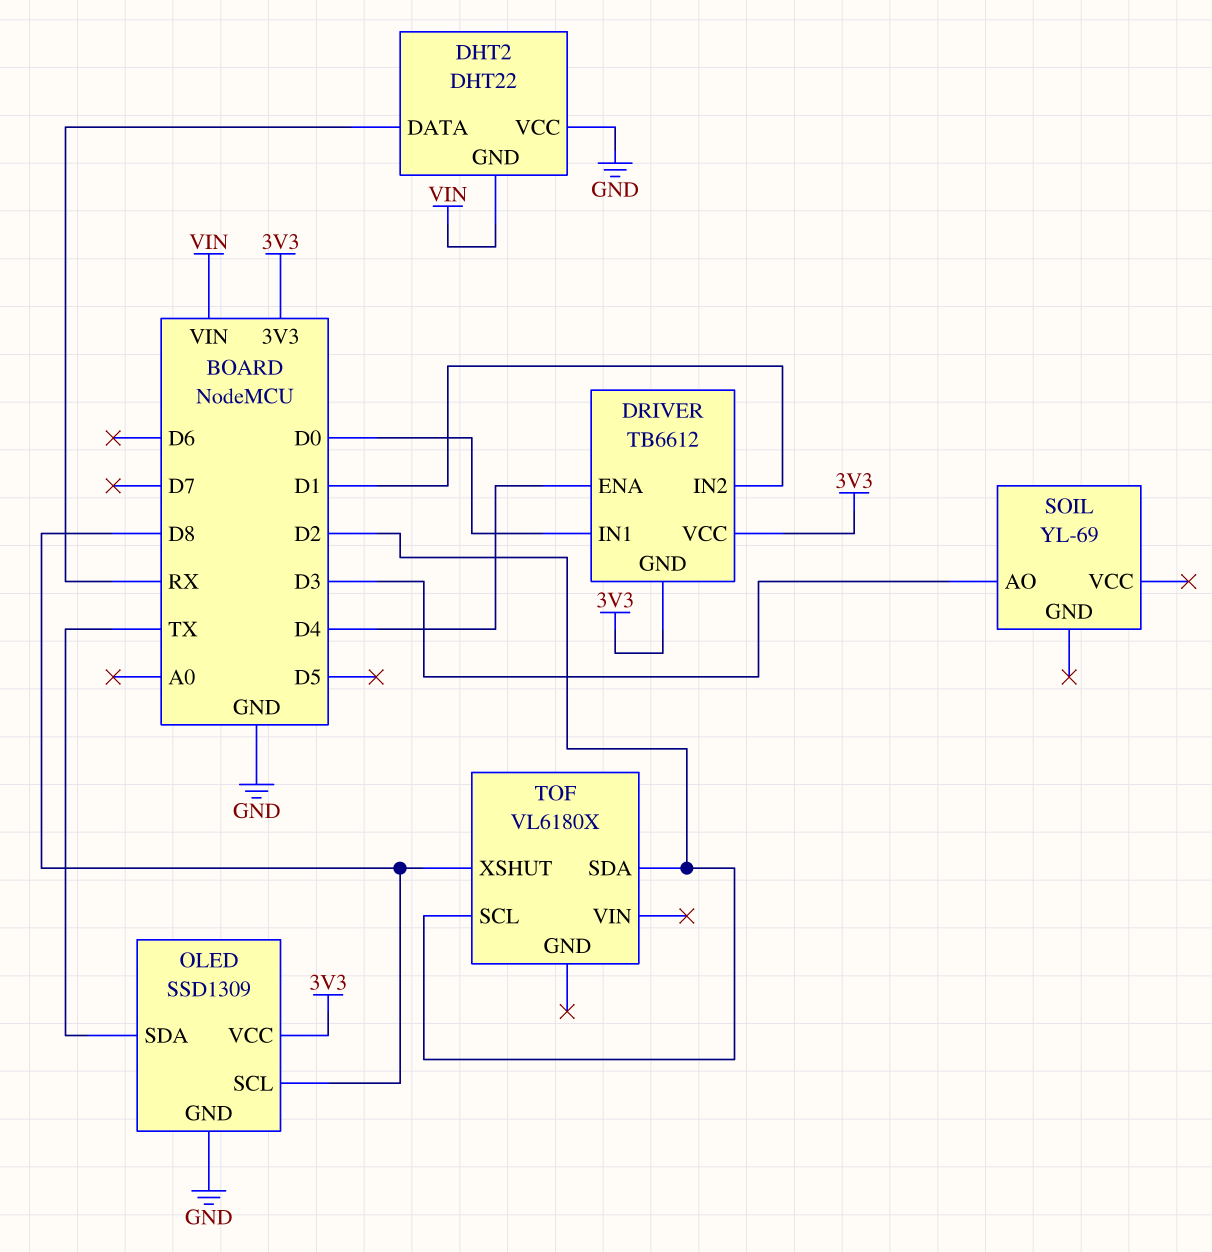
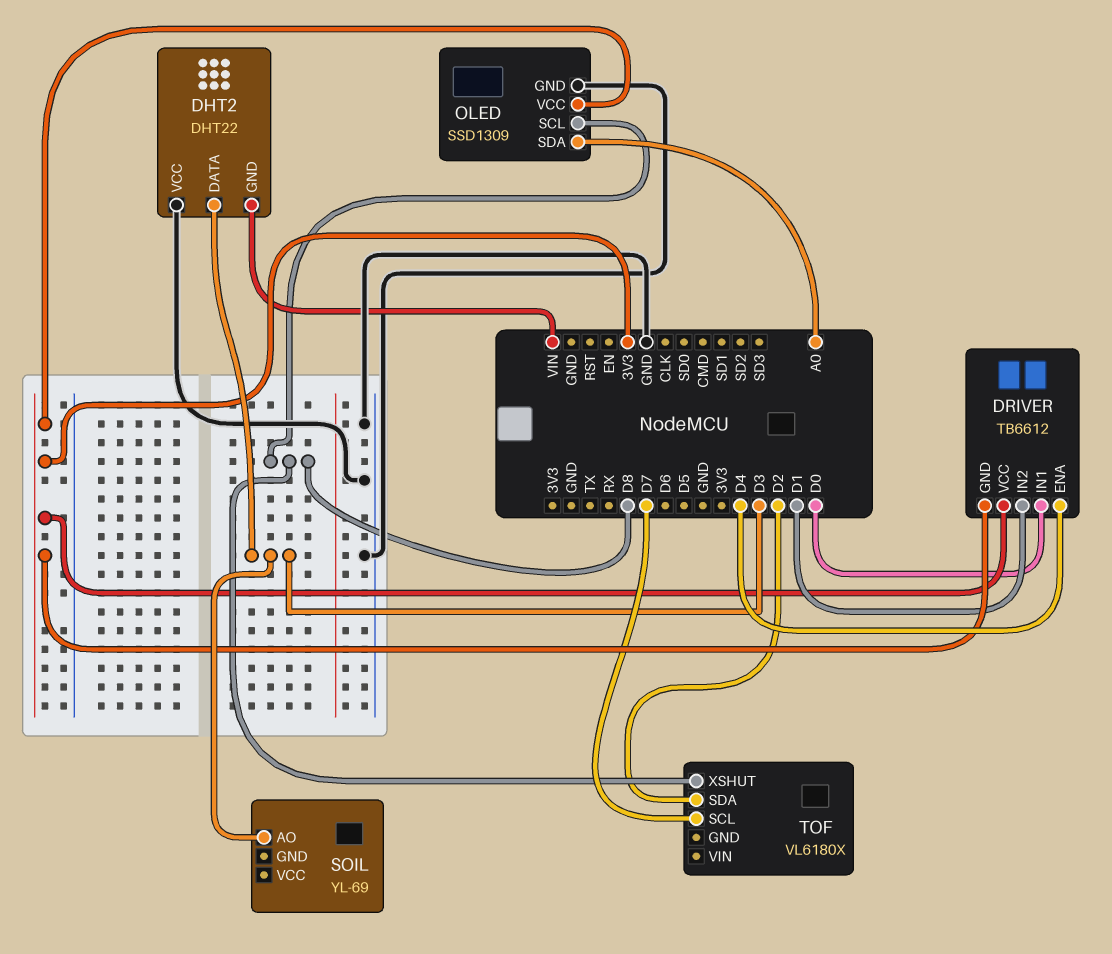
DHT2 pin DATA: RX -> D3
OLED pin SDA: TX -> A0
TOF pin SCL: D2 -> D7

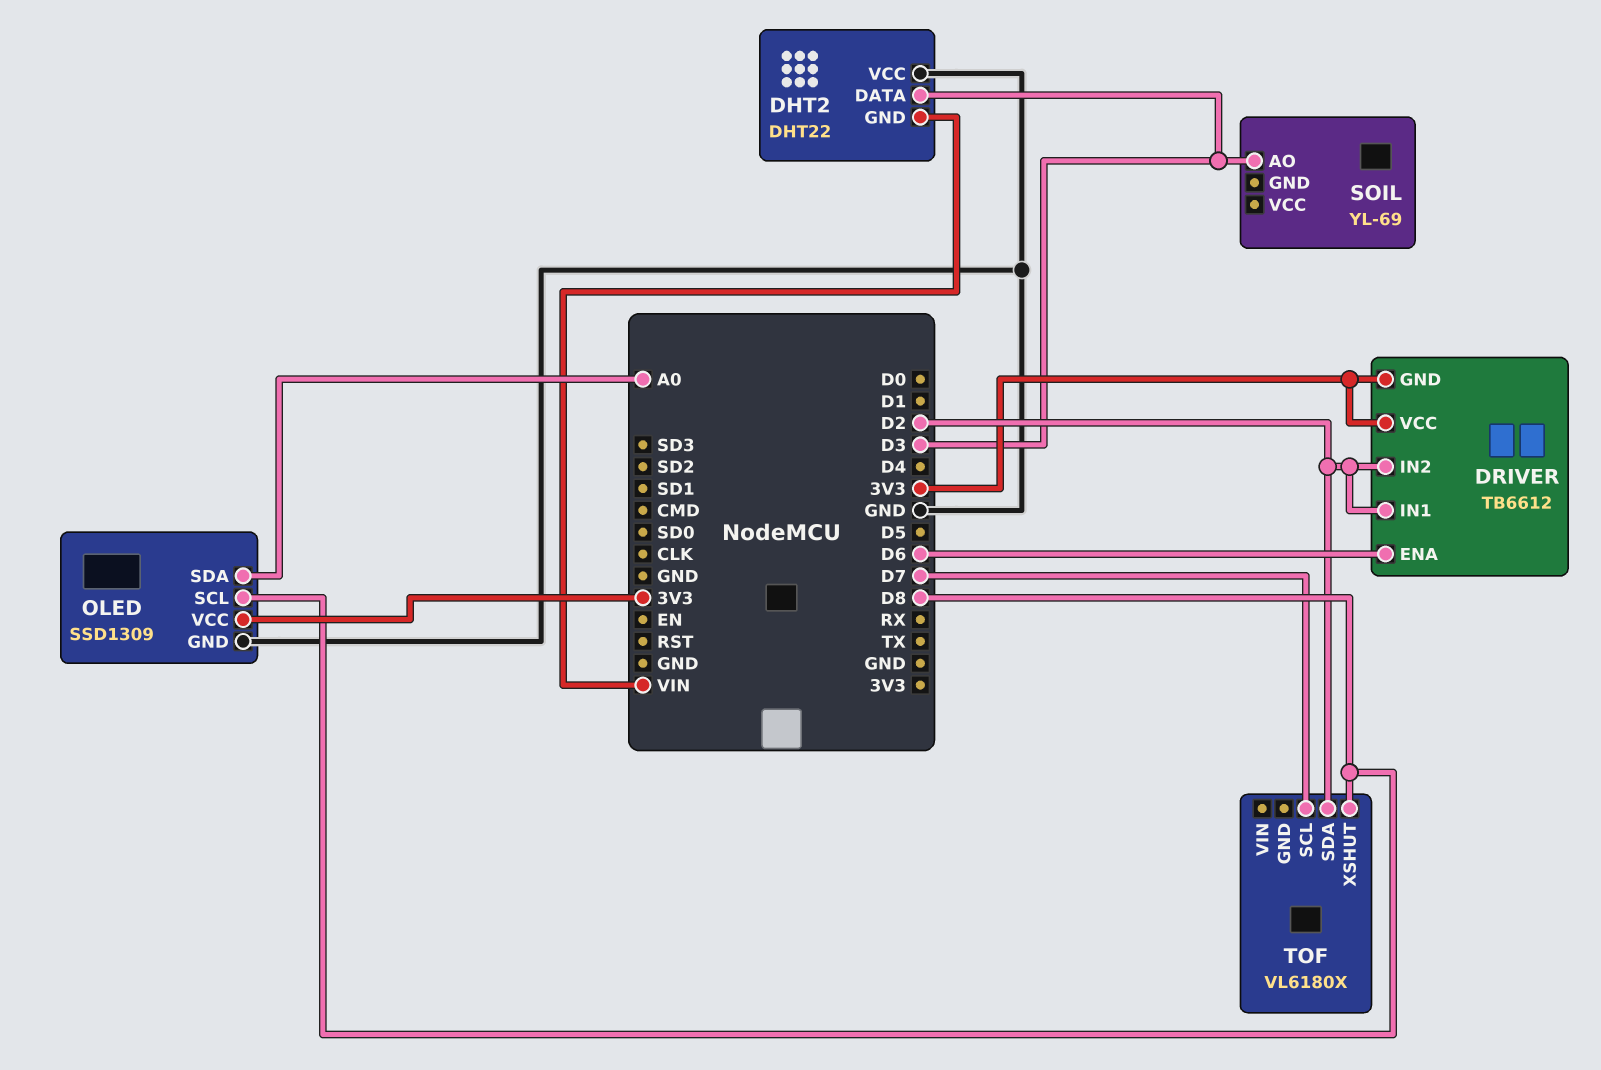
DRIVER pin ENA: D4 -> D6
DRIVER pin IN1: D0 -> D2
DRIVER pin IN2: D1 -> D2

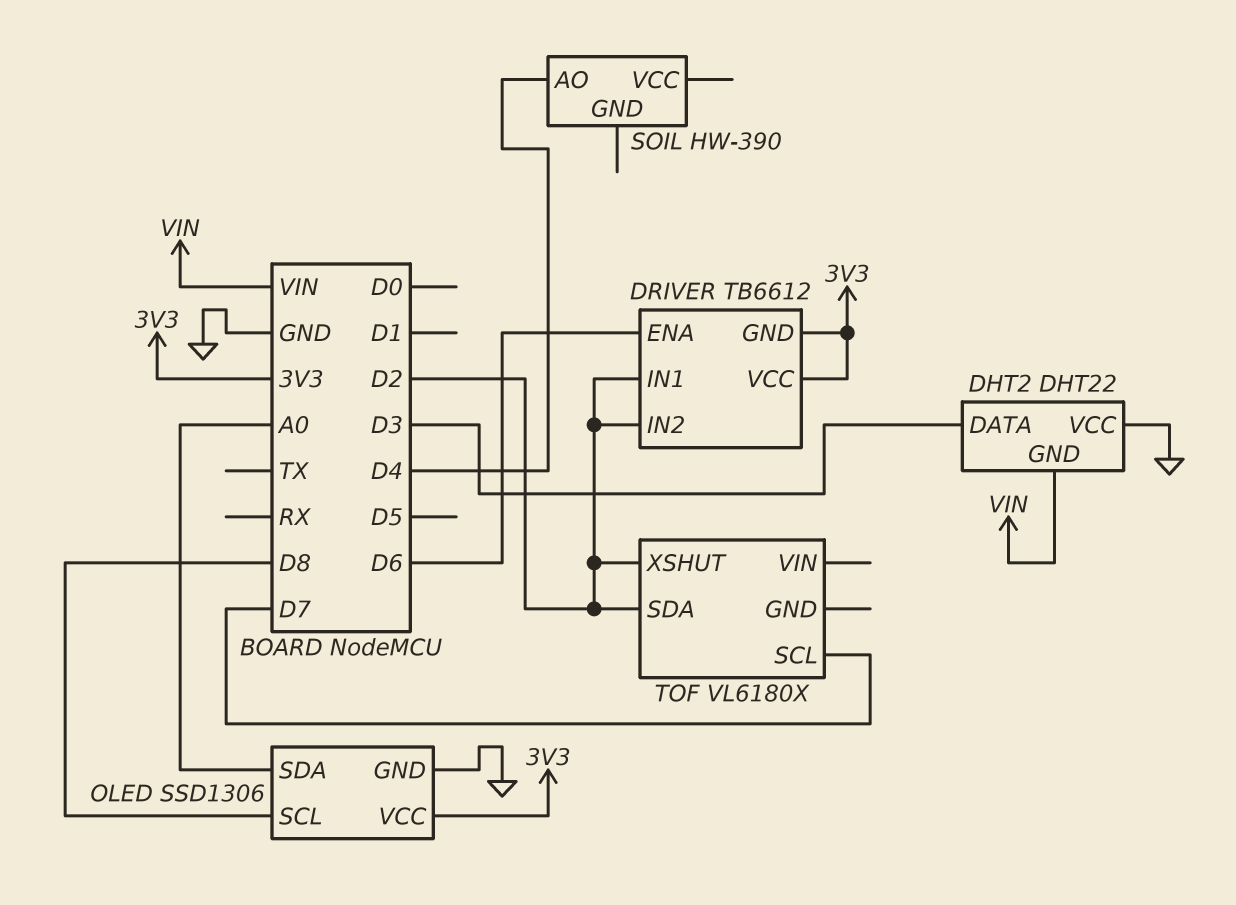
OLED: SSD1309 -> SSD1306
SOIL: YL-69 -> HW-390
SOIL pin AO: D3 -> D4
TOF pin XSHUT: D8 -> D2

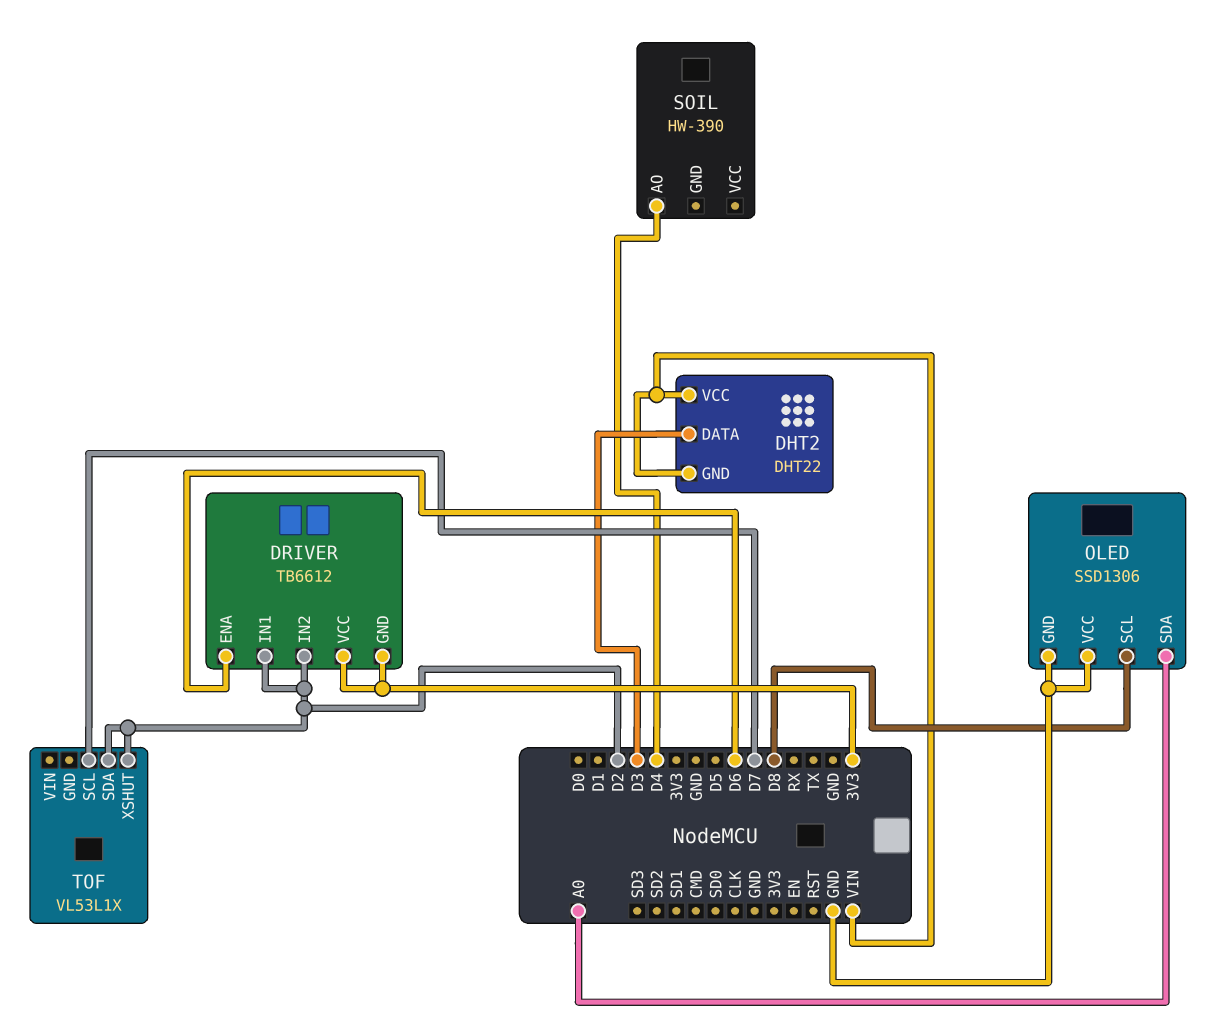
DHT2 pin VCC: GND -> VIN
OLED pin VCC: 3V3 -> GND
TOF: VL6180X -> VL53L1X

